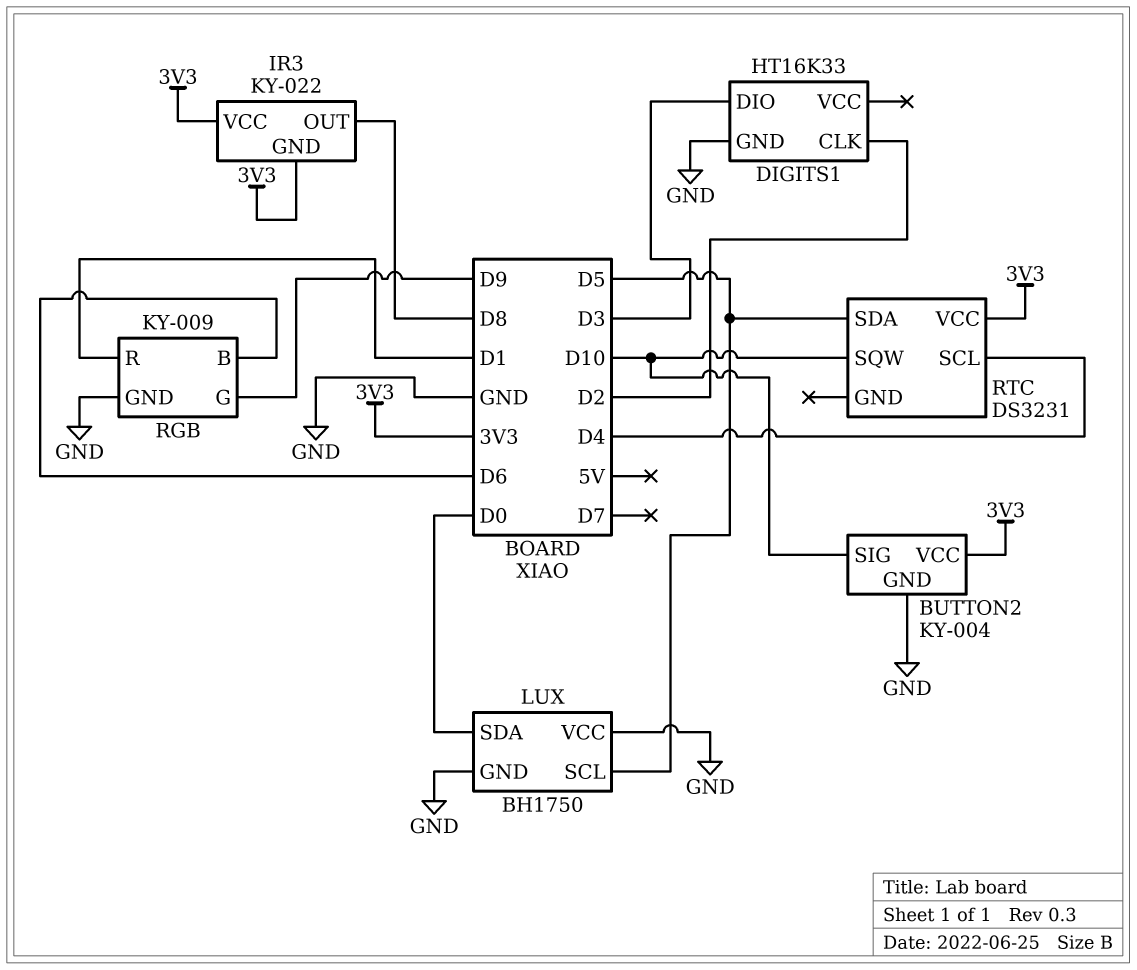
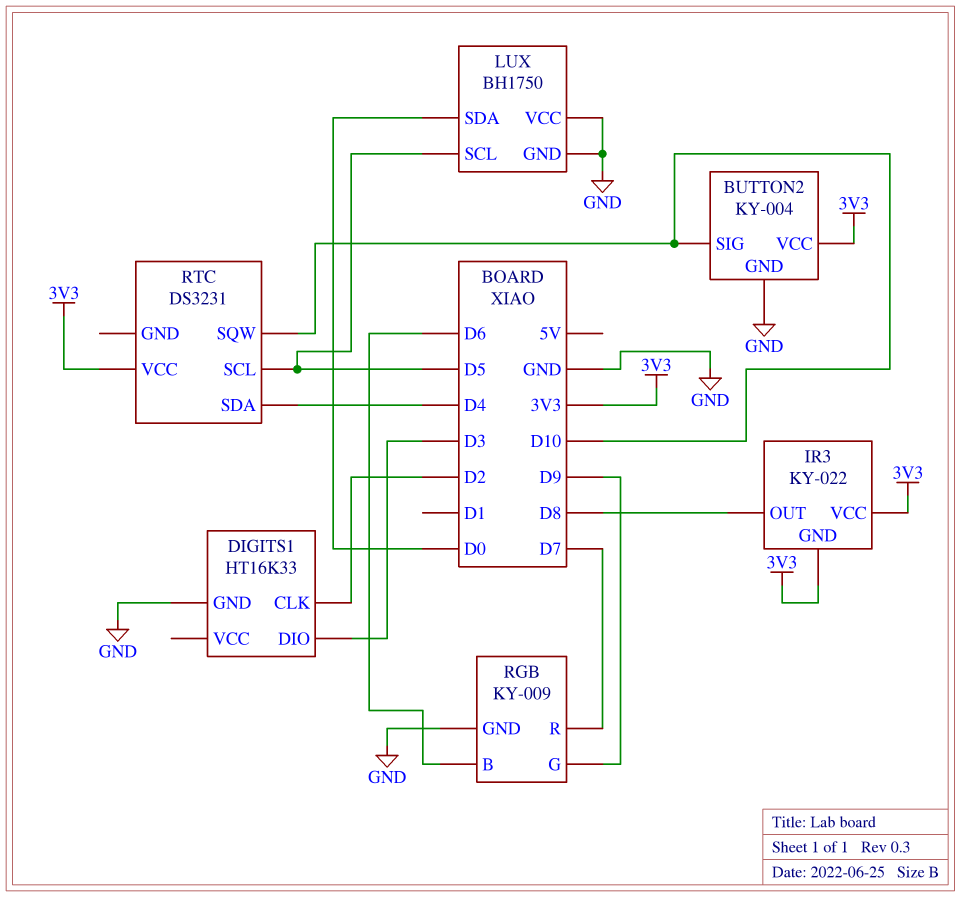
RGB pin R: D1 -> D7
RTC pin SCL: D4 -> D5
RTC pin SDA: D5 -> D4

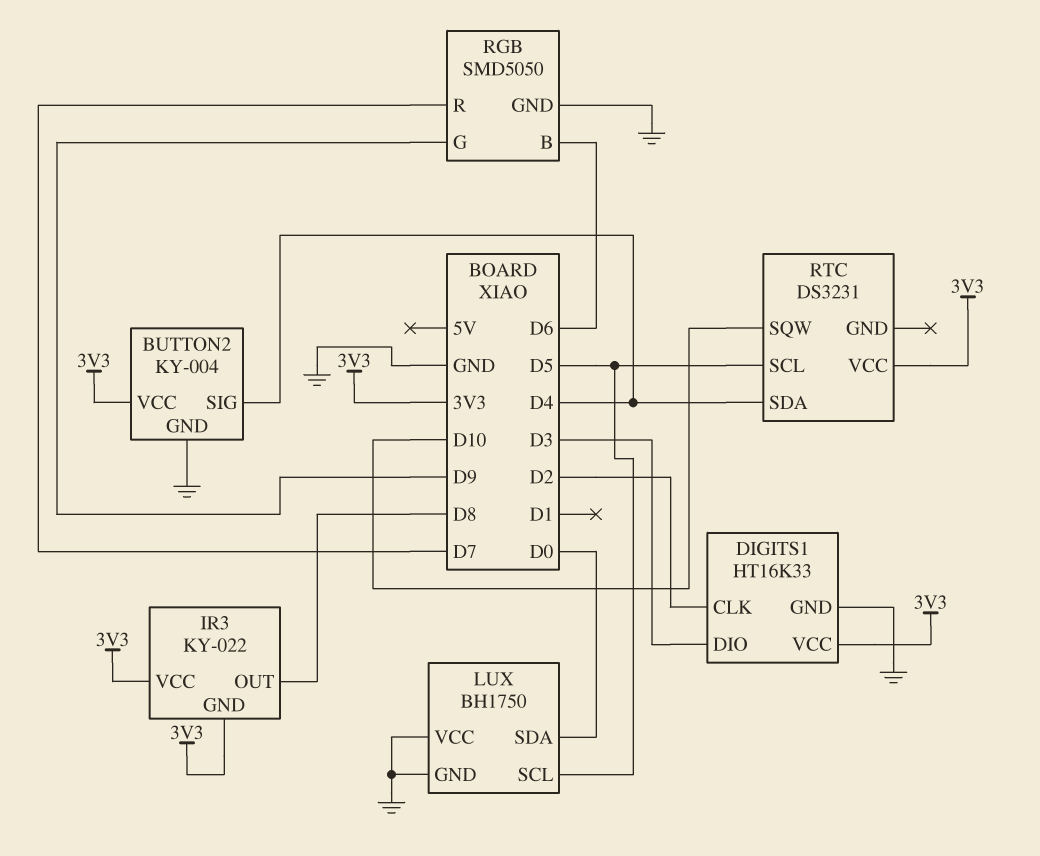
BUTTON2 pin SIG: D10 -> D4
DIGITS1 pin VCC: none -> 3V3
RGB: KY-009 -> SMD5050

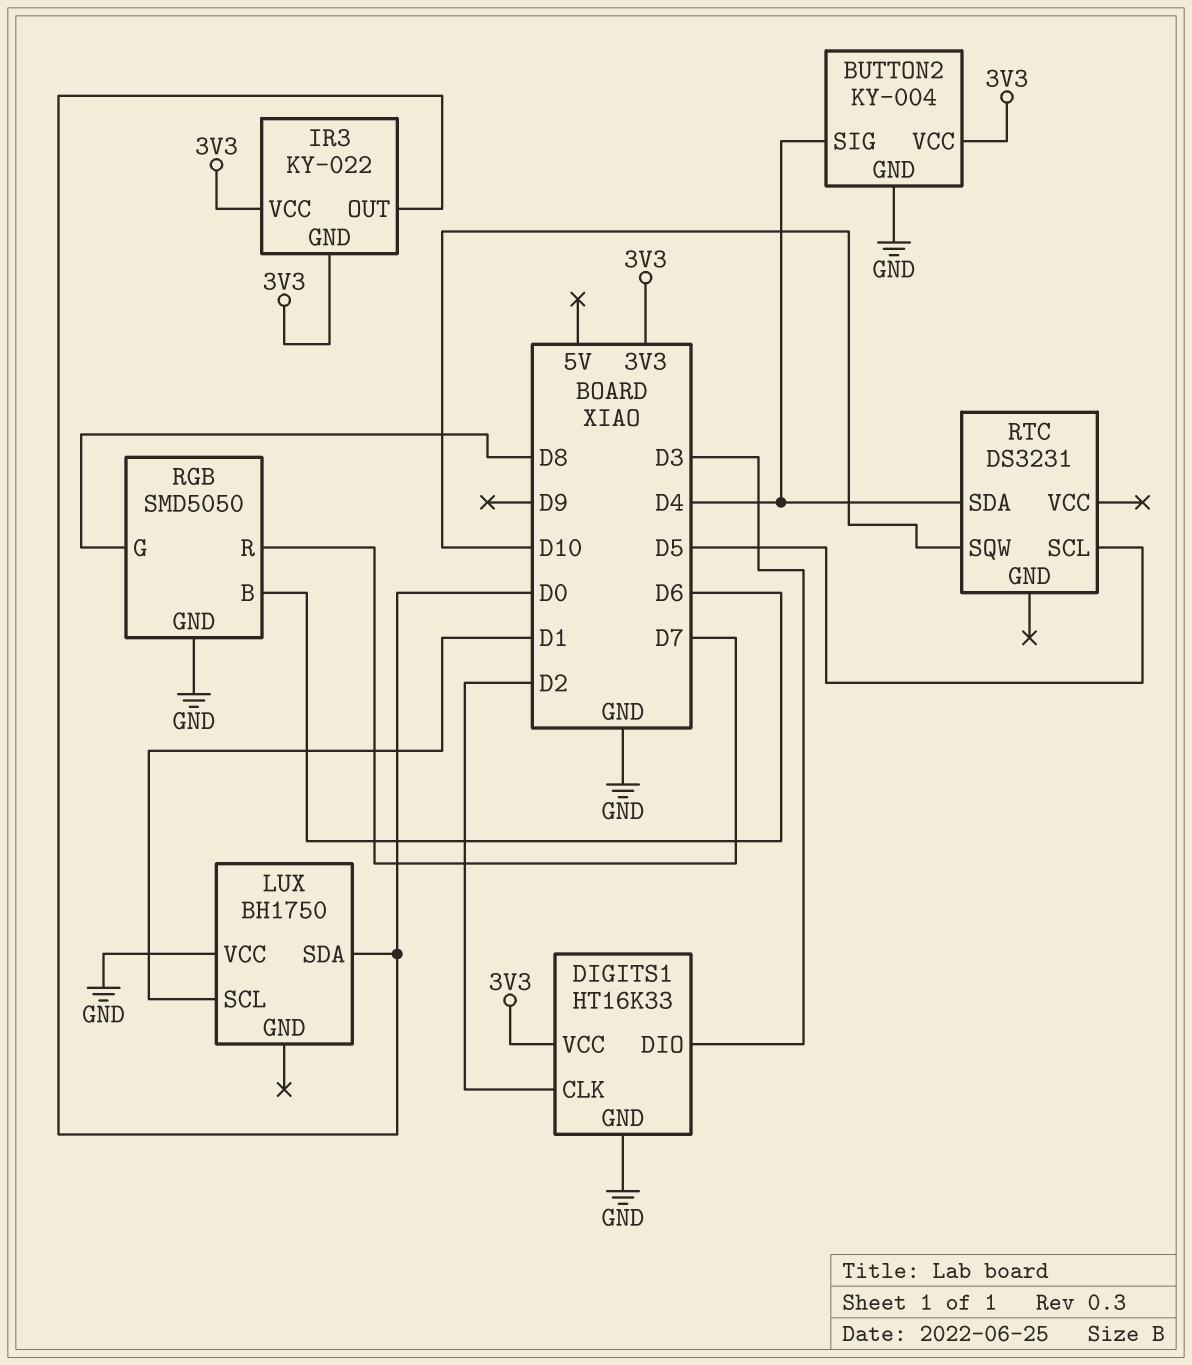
IR3 pin OUT: D8 -> D0
LUX pin GND: GND -> none
LUX pin SCL: D5 -> D1
RGB pin G: D9 -> D8
RTC pin VCC: 3V3 -> none

